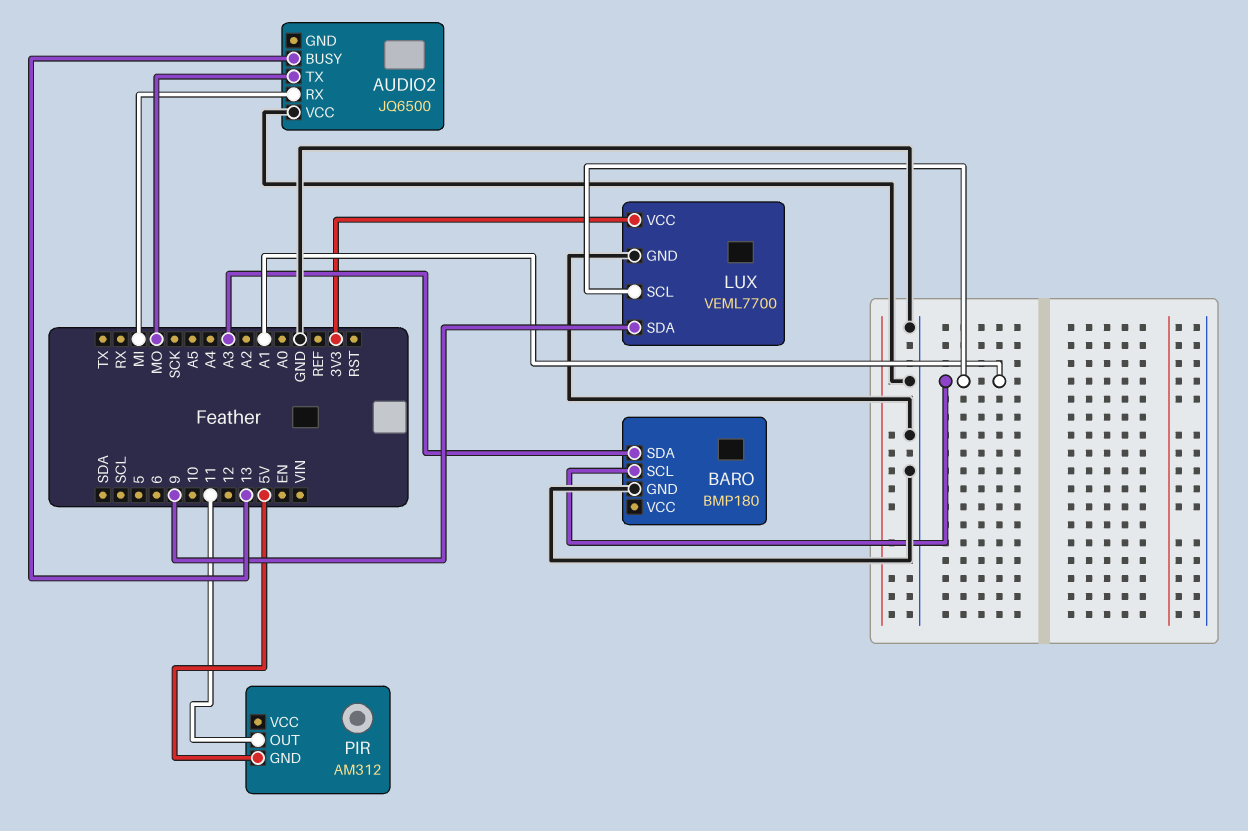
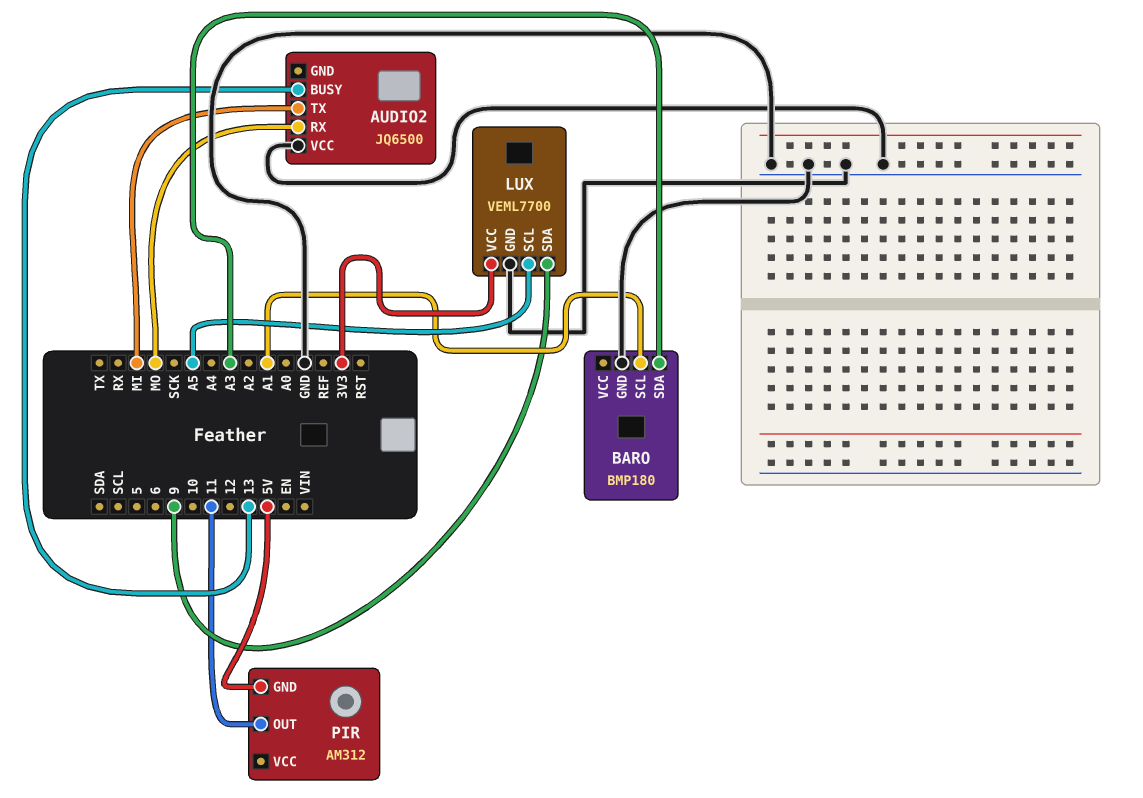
AUDIO2 pin RX: MI -> MO
AUDIO2 pin TX: MO -> MI
LUX pin SCL: A1 -> A5

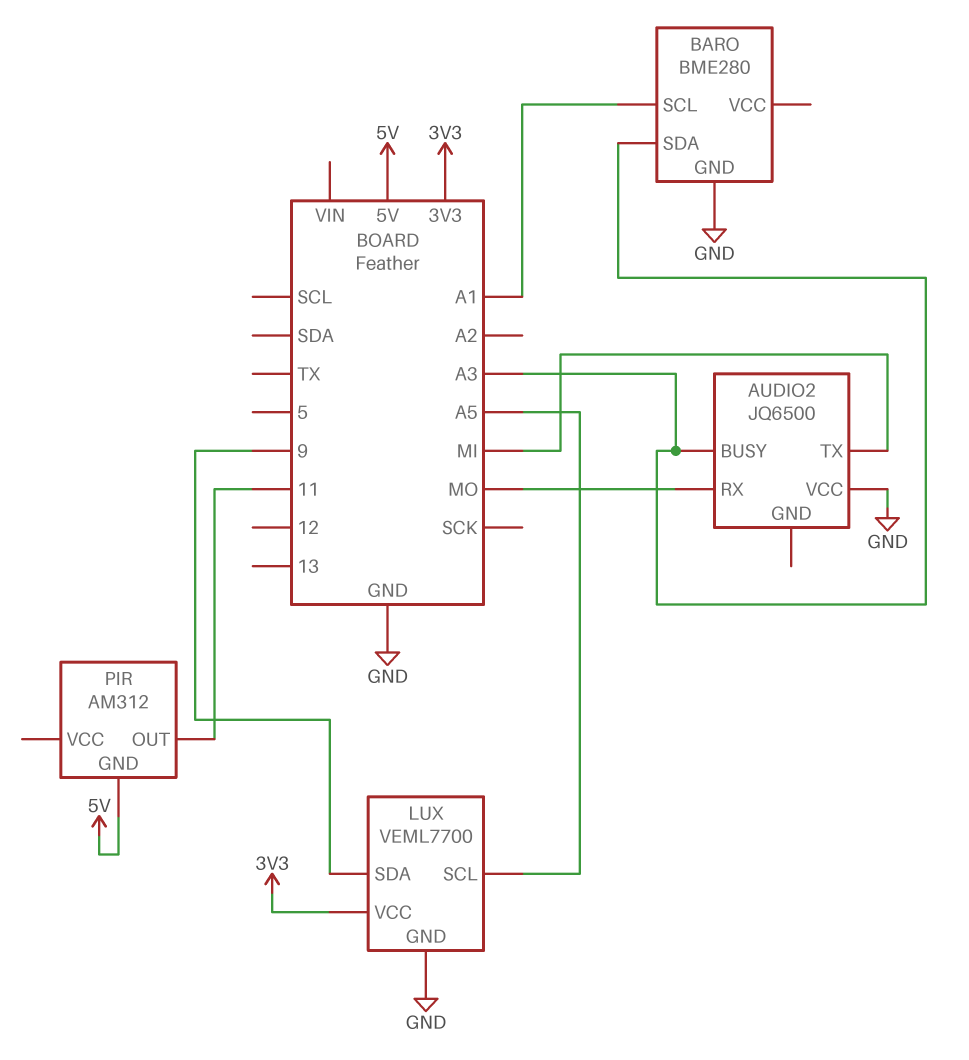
AUDIO2 pin BUSY: 13 -> A3
BARO: BMP180 -> BME280

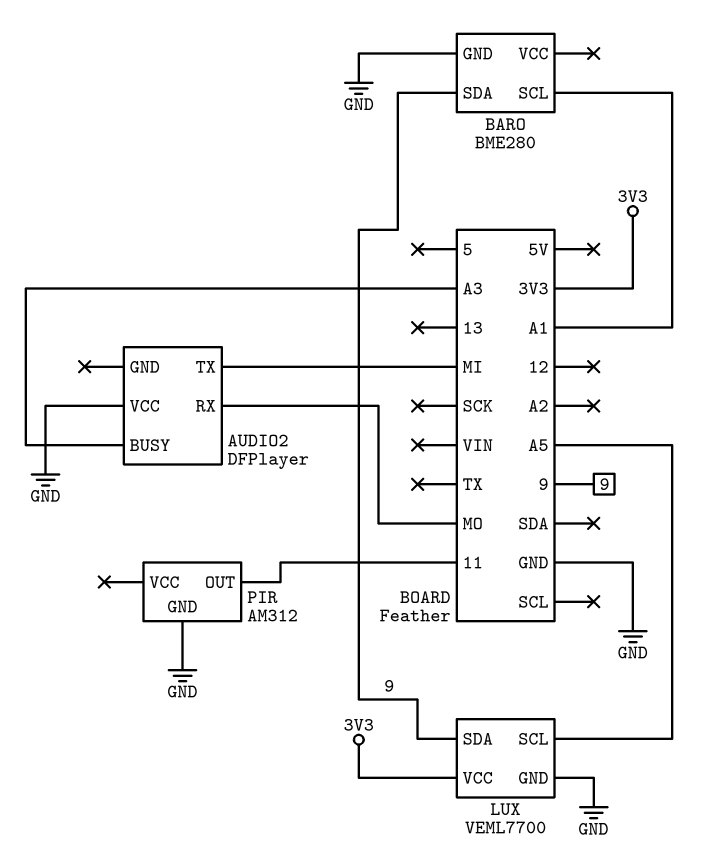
AUDIO2: JQ6500 -> DFPlayer
BARO pin SDA: A3 -> 9
PIR pin GND: 5V -> GND

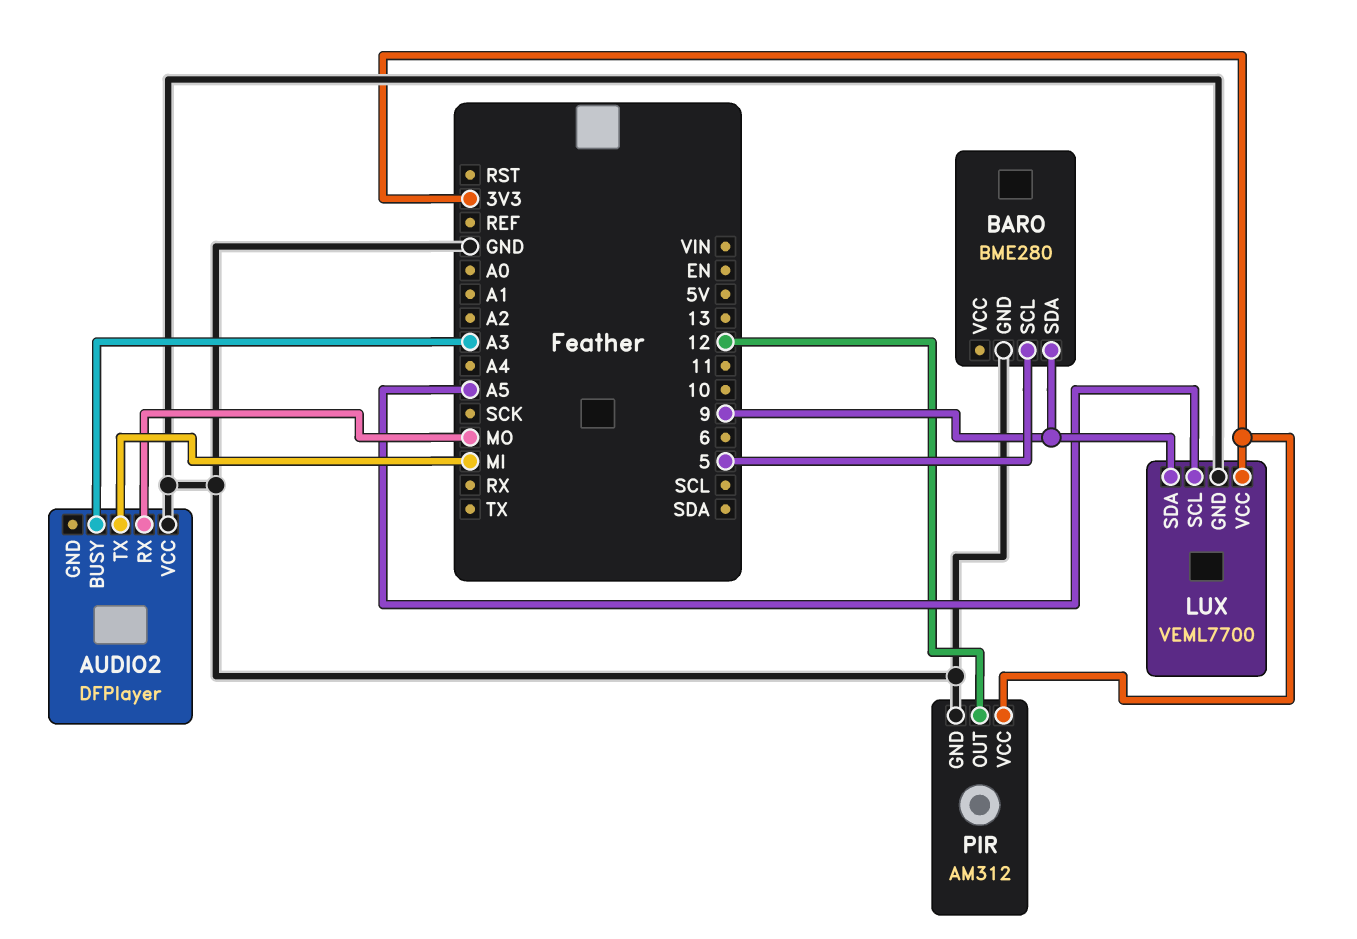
BARO pin SCL: A1 -> 5
PIR pin OUT: 11 -> 12
PIR pin VCC: none -> 3V3

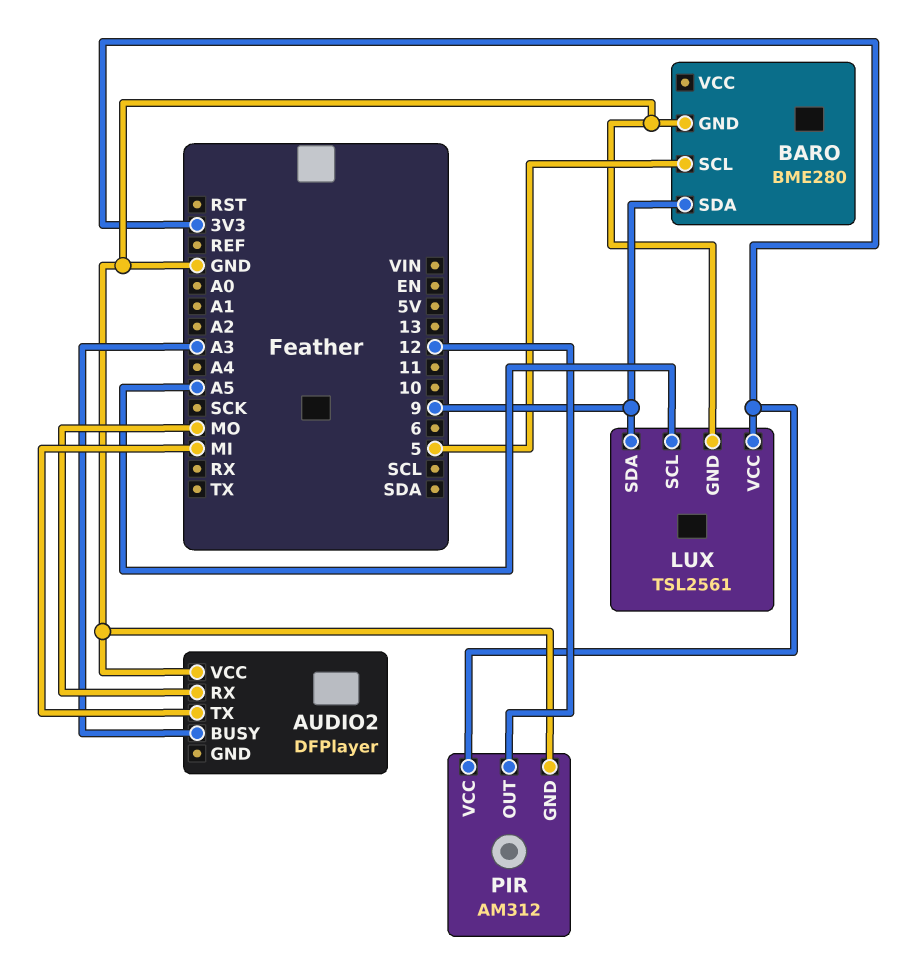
LUX: VEML7700 -> TSL2561

